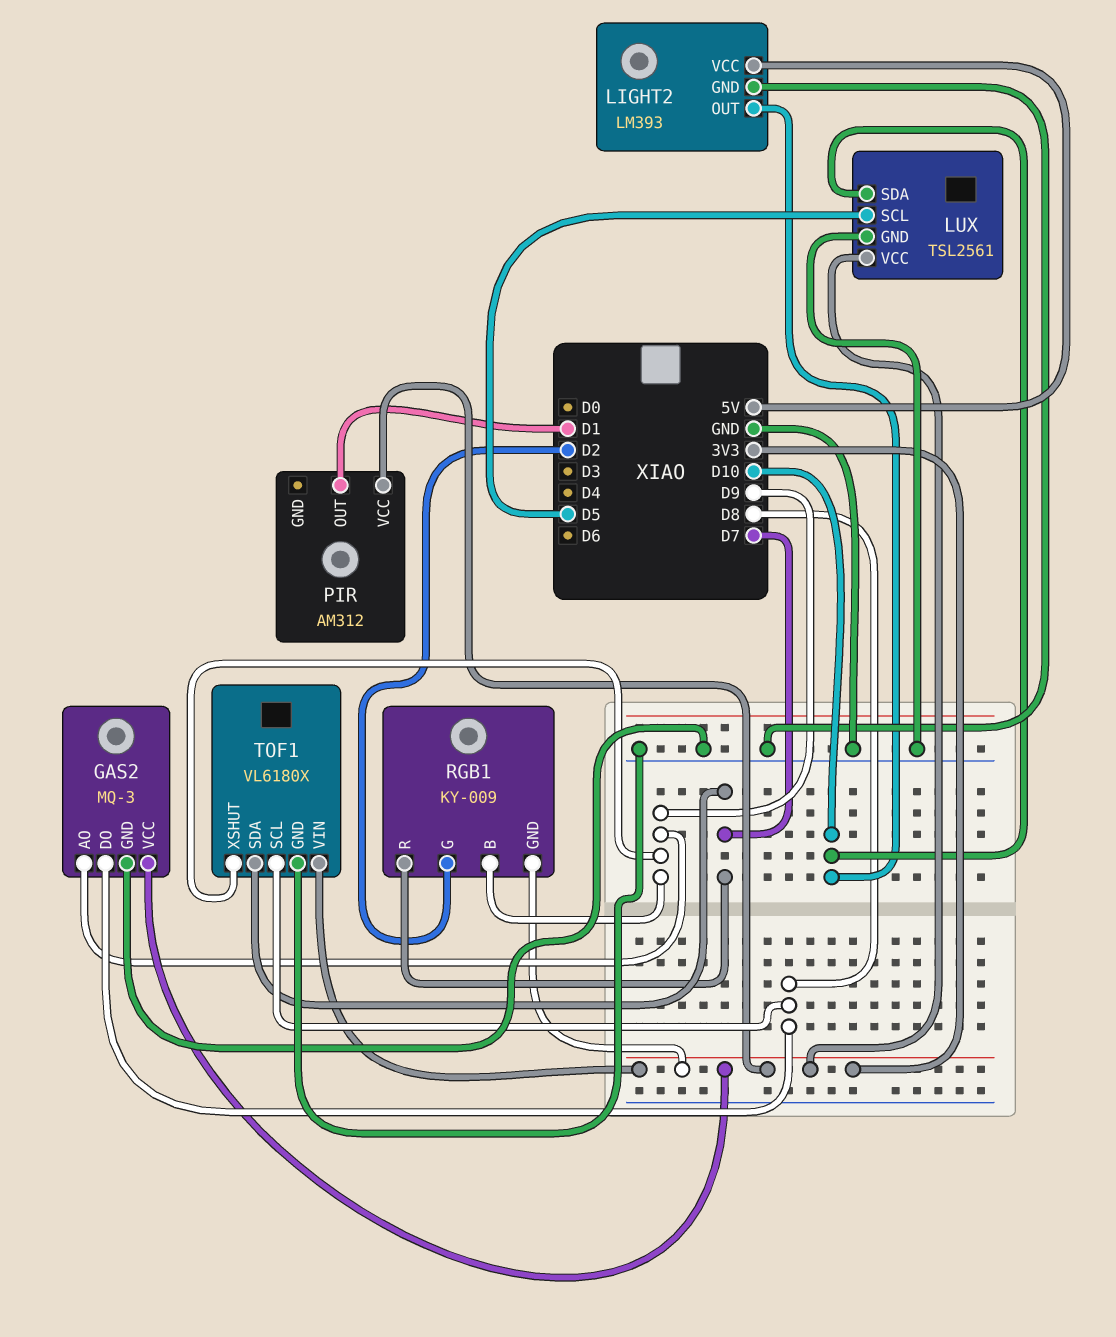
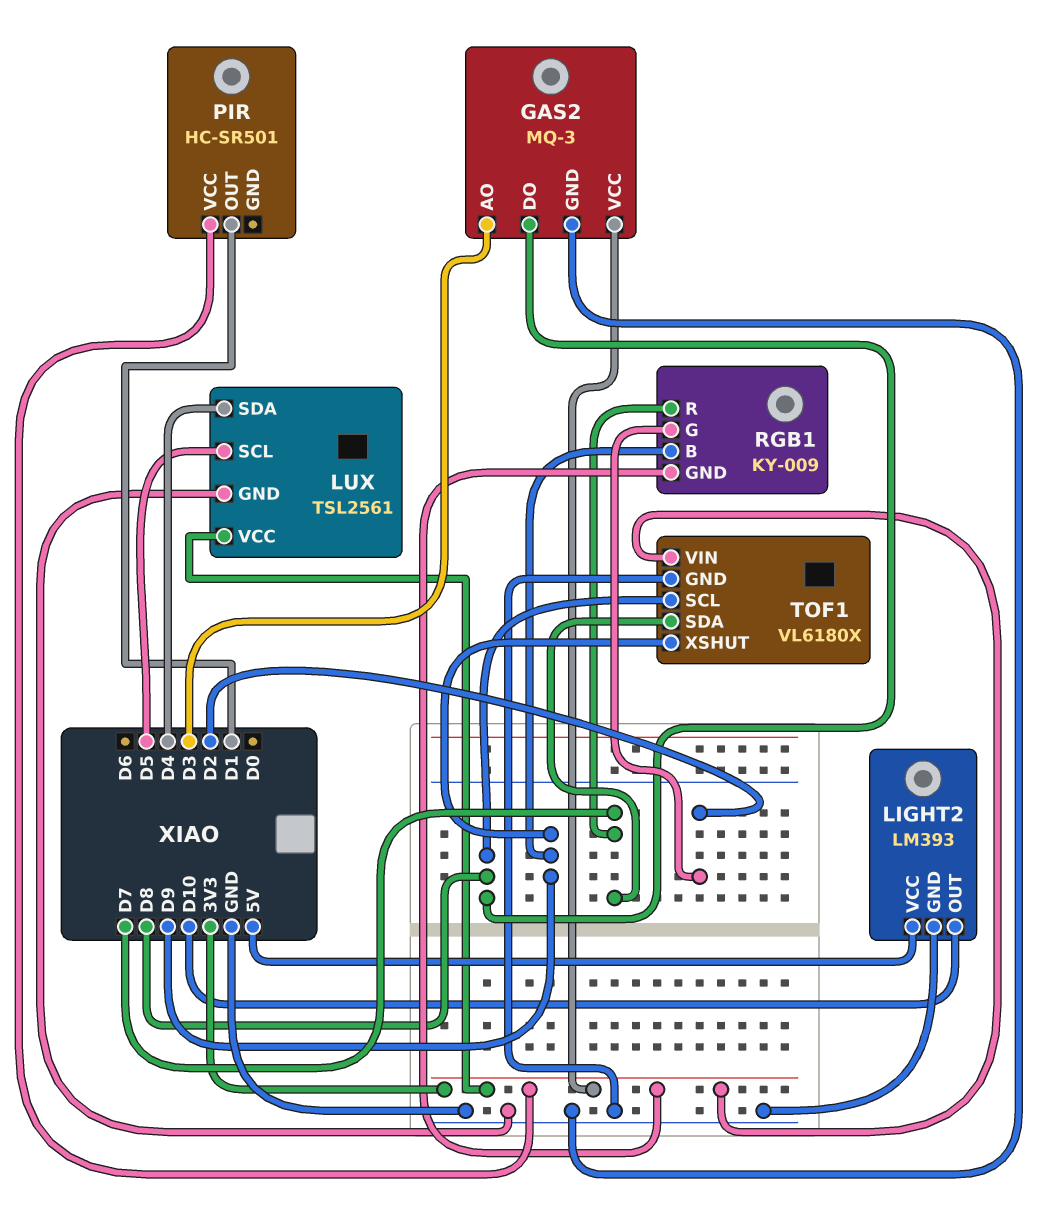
GAS2 pin AO: D9 -> D3
LUX pin SDA: D10 -> D4
PIR: AM312 -> HC-SR501

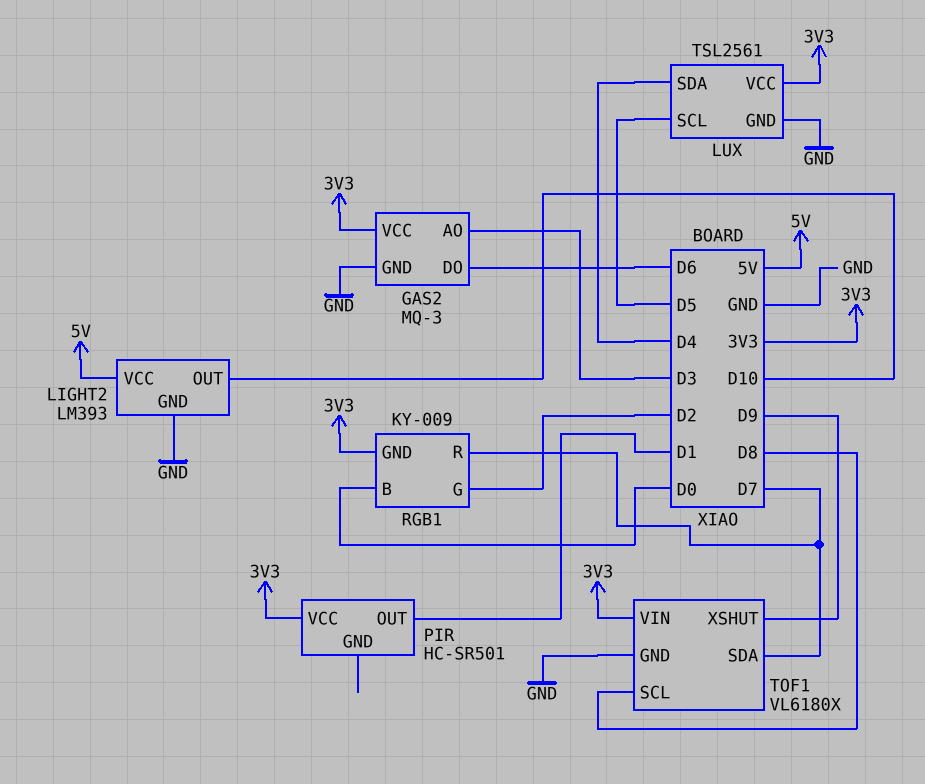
GAS2 pin DO: D8 -> D6
RGB1 pin B: D9 -> D0

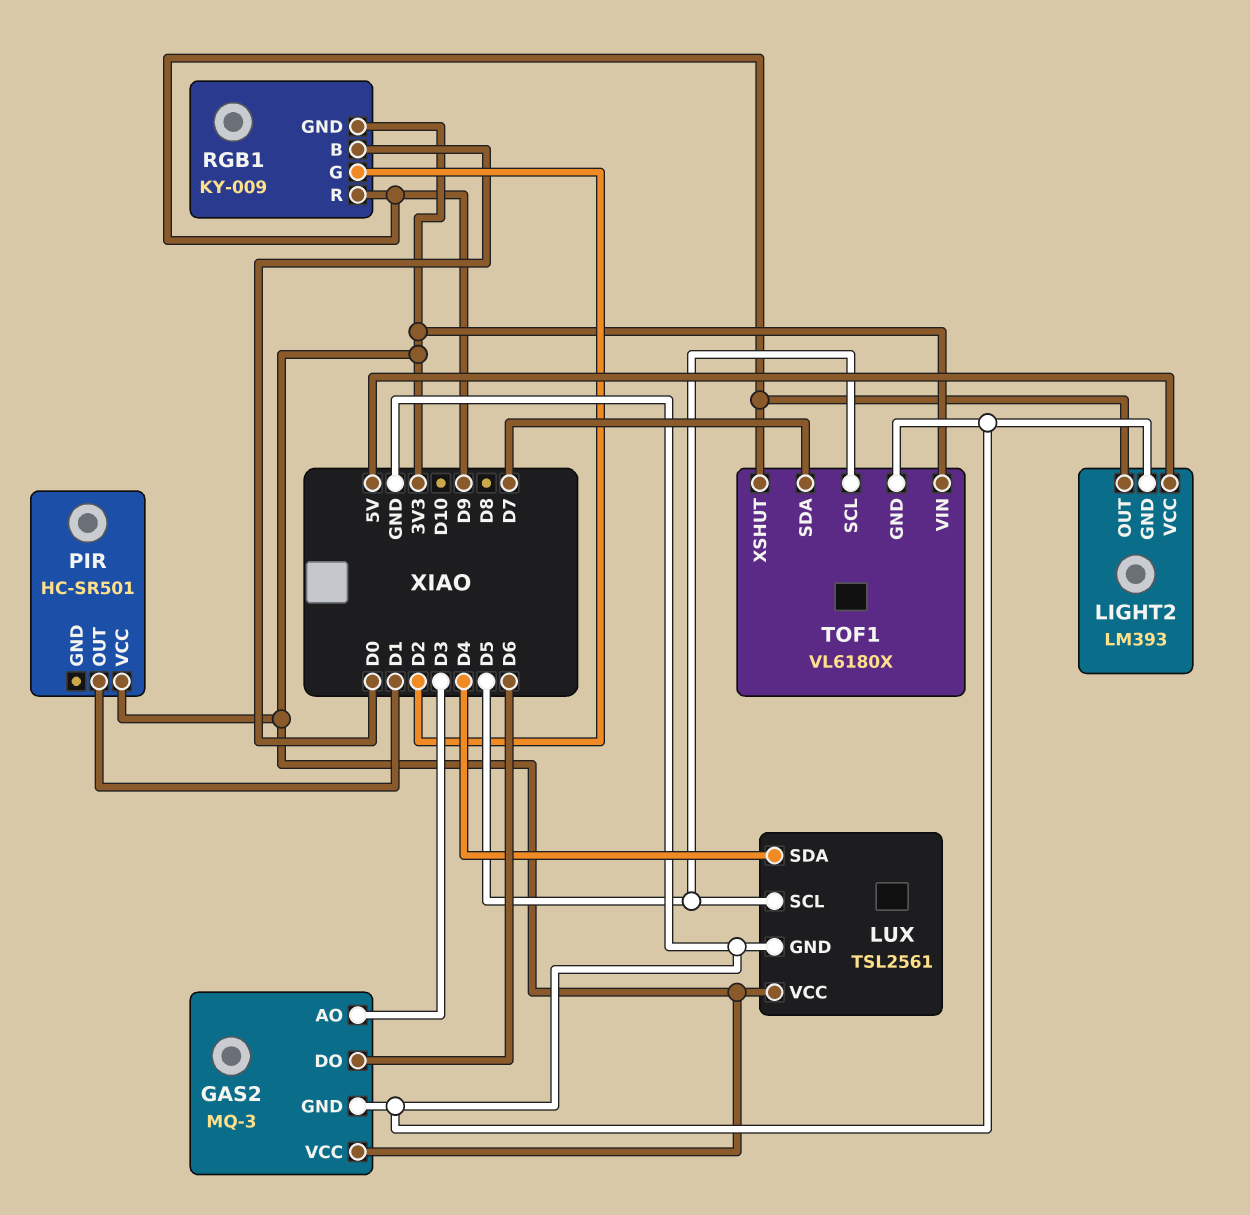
LIGHT2 pin OUT: D10 -> D9
RGB1 pin R: D7 -> D9
TOF1 pin SCL: D8 -> D5

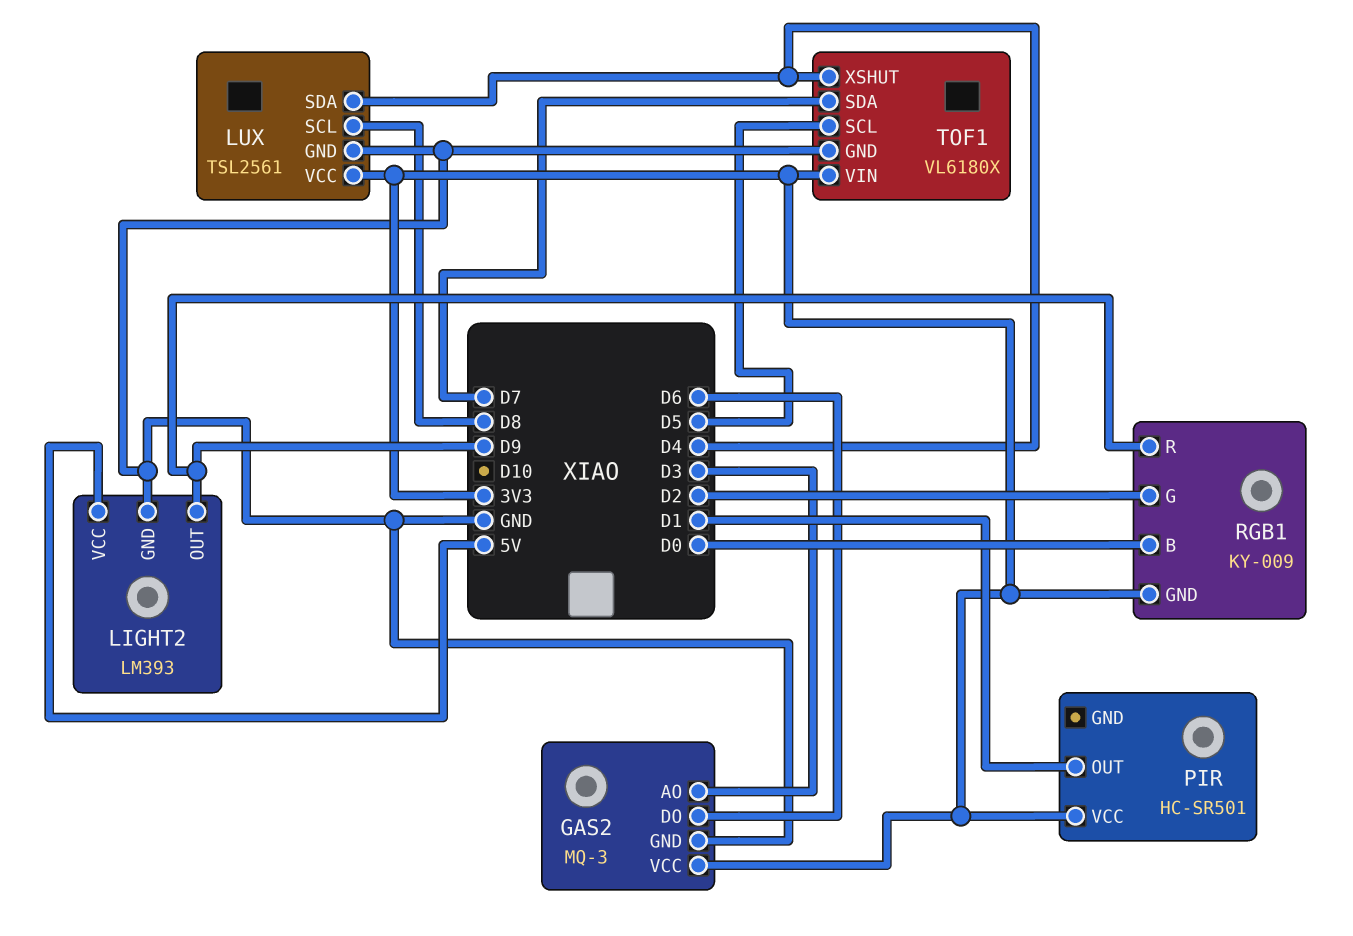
LUX pin SCL: D5 -> D8
TOF1 pin XSHUT: D9 -> D4

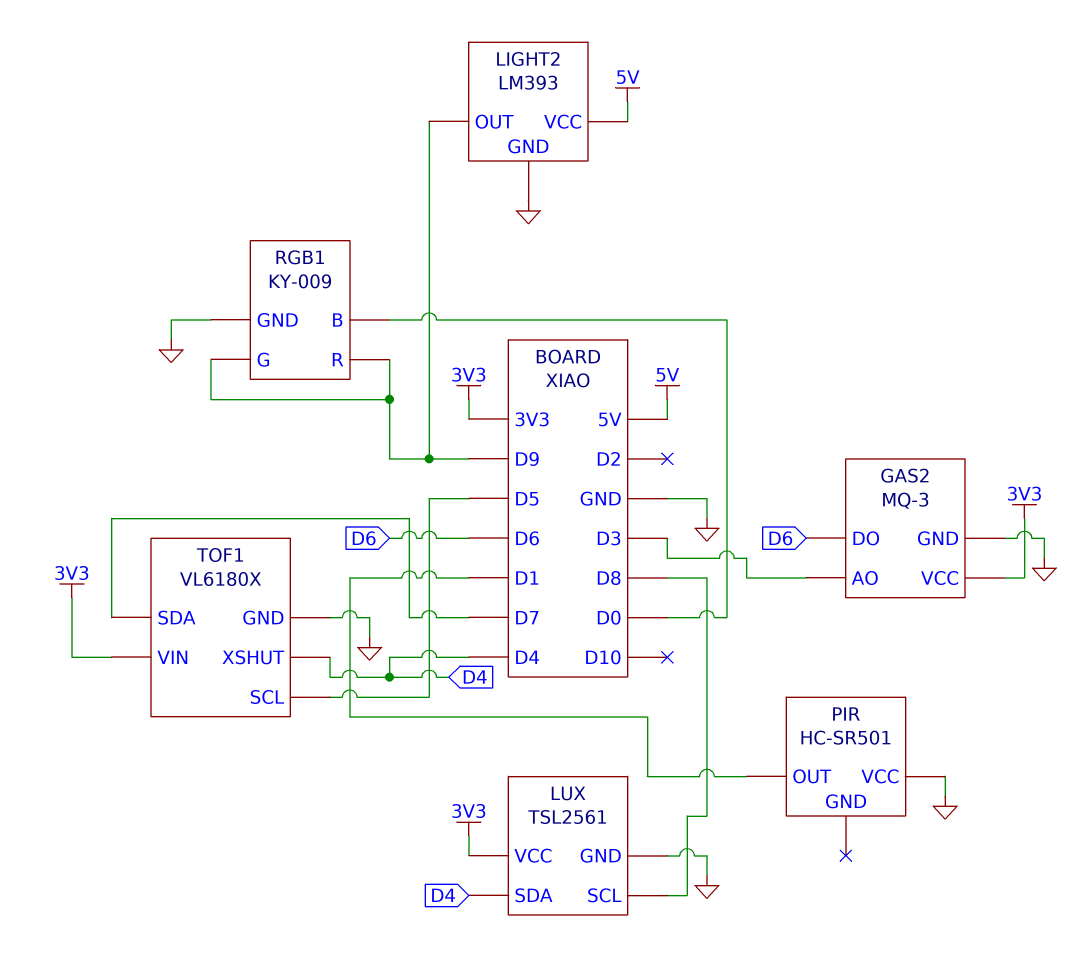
PIR pin VCC: 3V3 -> GND
RGB1 pin G: D2 -> D9
RGB1 pin GND: 3V3 -> GND

